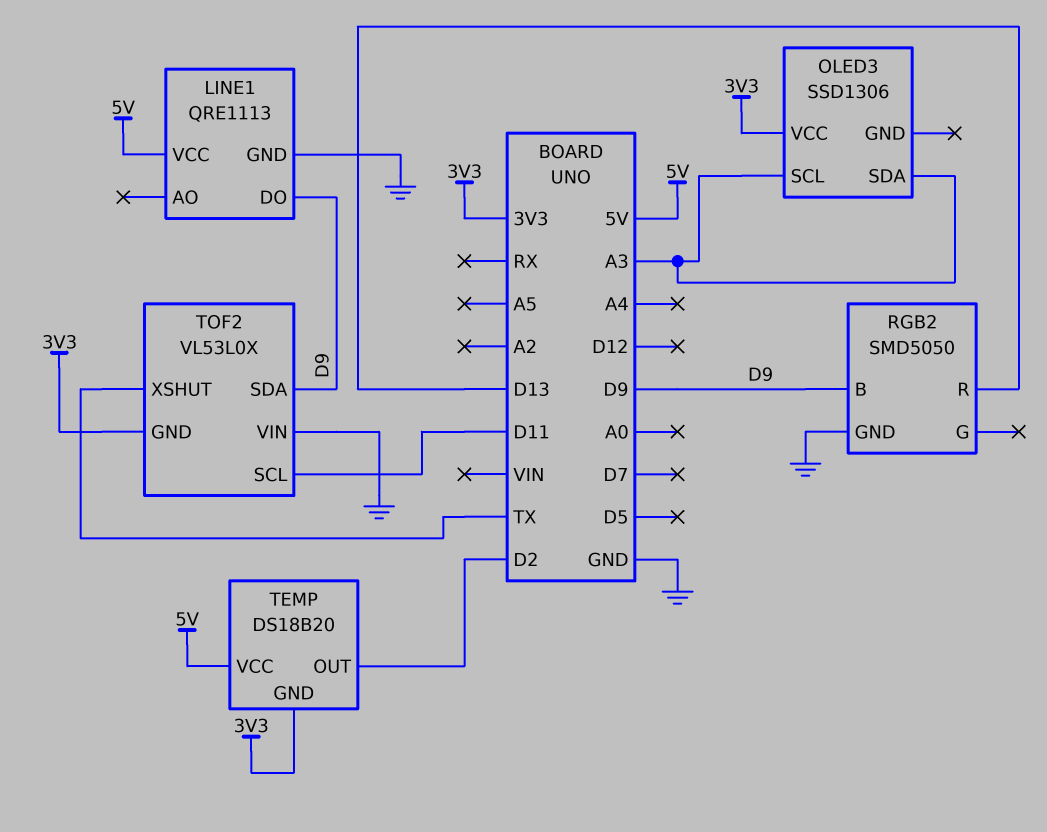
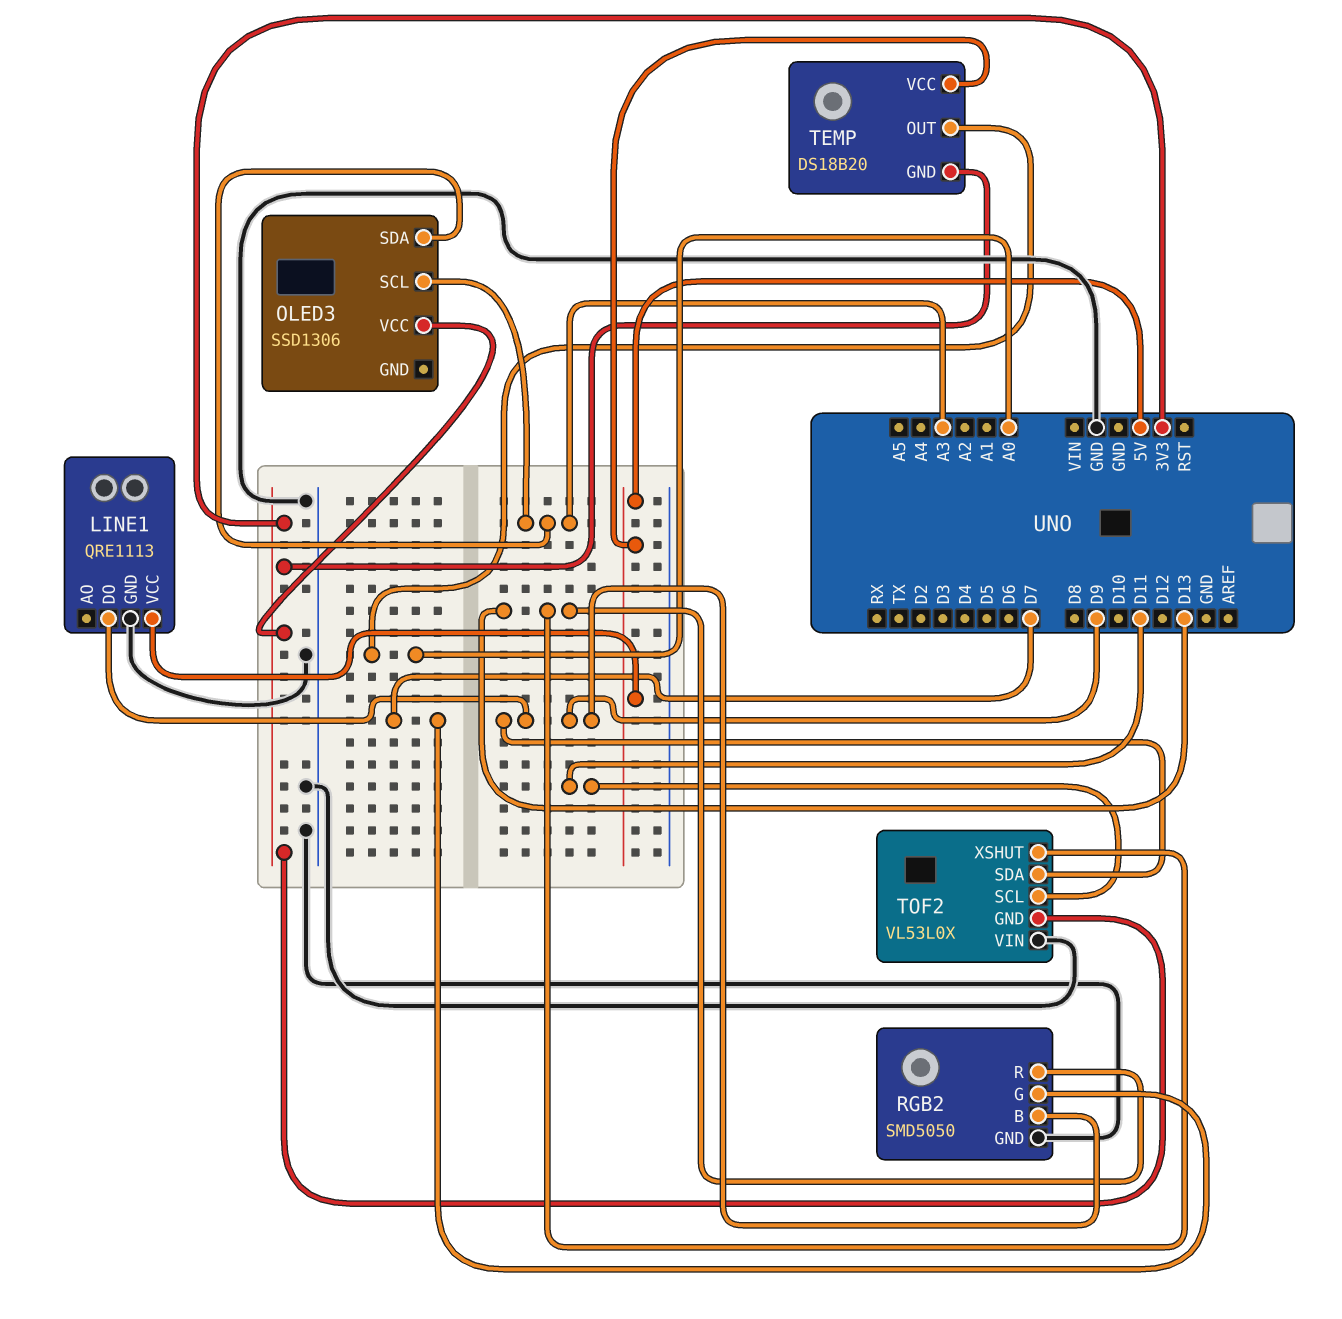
RGB2 pin G: none -> D7
TEMP pin OUT: D2 -> A0
TOF2 pin XSHUT: TX -> D13

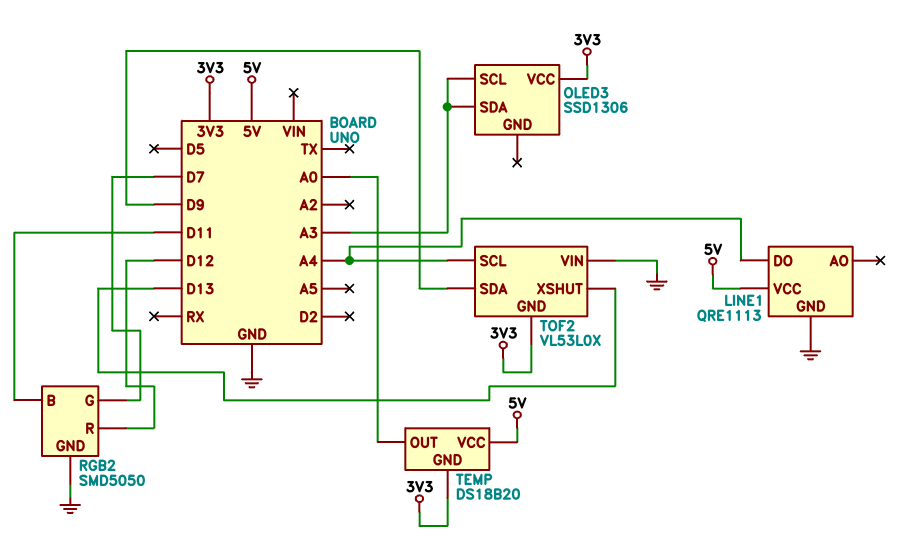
LINE1 pin DO: D9 -> A4
RGB2 pin B: D9 -> D11
RGB2 pin R: D13 -> D12
TOF2 pin SCL: D11 -> A4

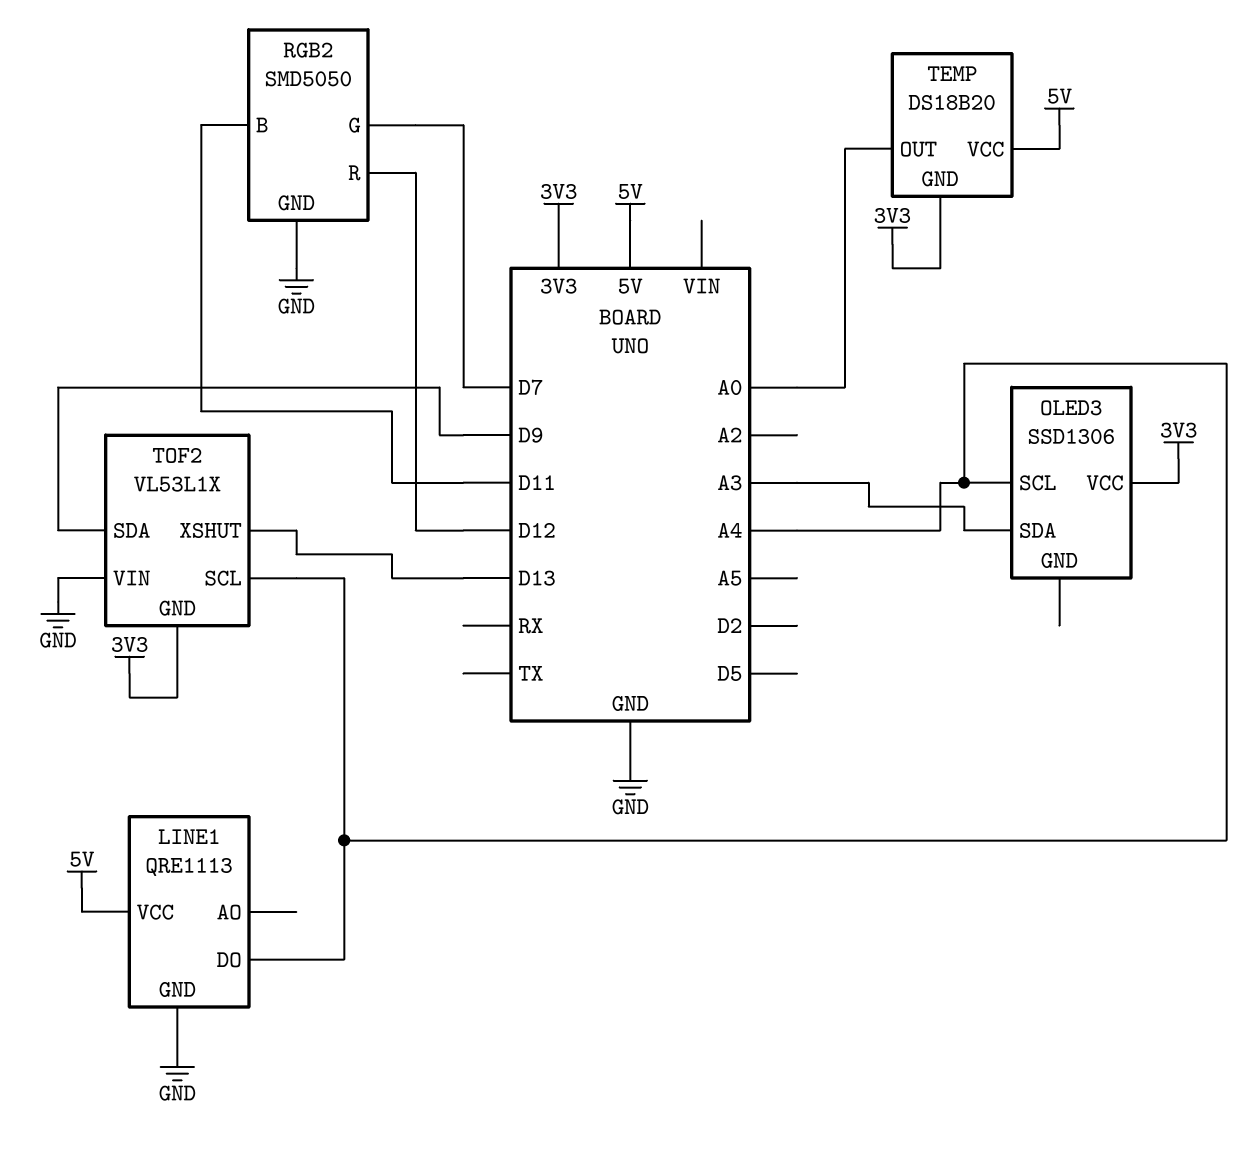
OLED3 pin SCL: A3 -> A4
TOF2: VL53L0X -> VL53L1X

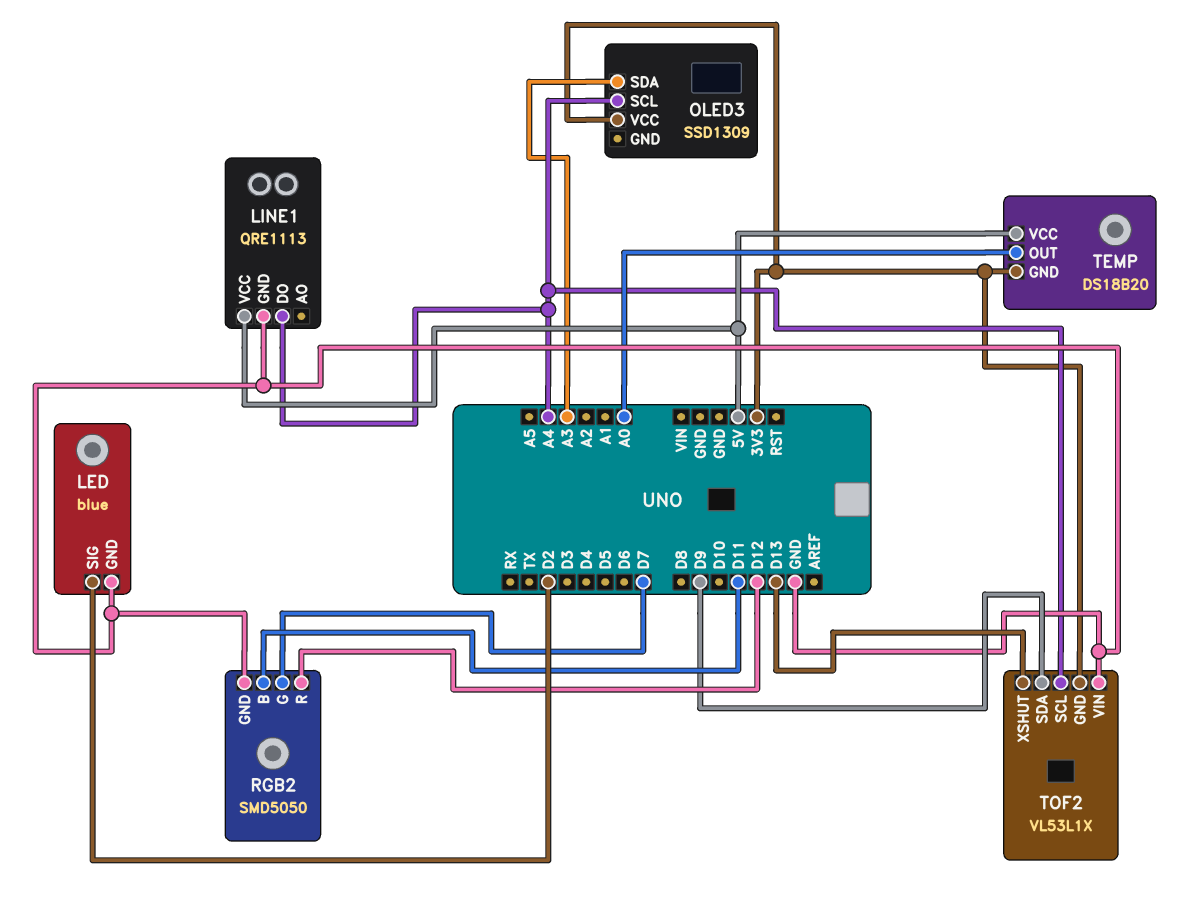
LED: none -> blue
LED pin GND: none -> GND
LED pin SIG: none -> D2
OLED3: SSD1306 -> SSD1309

